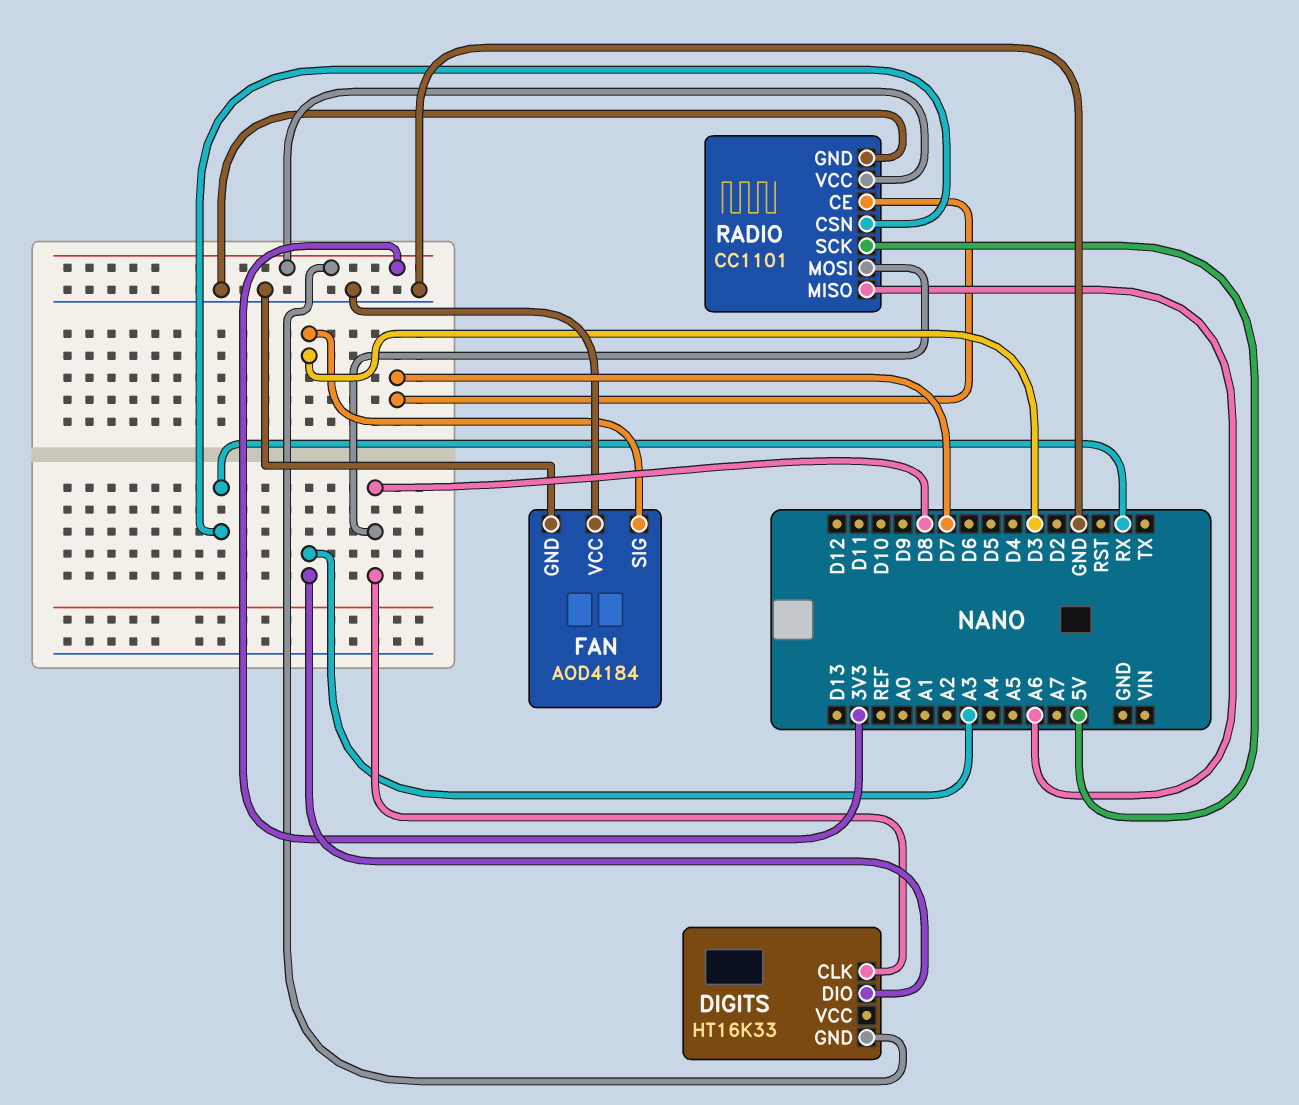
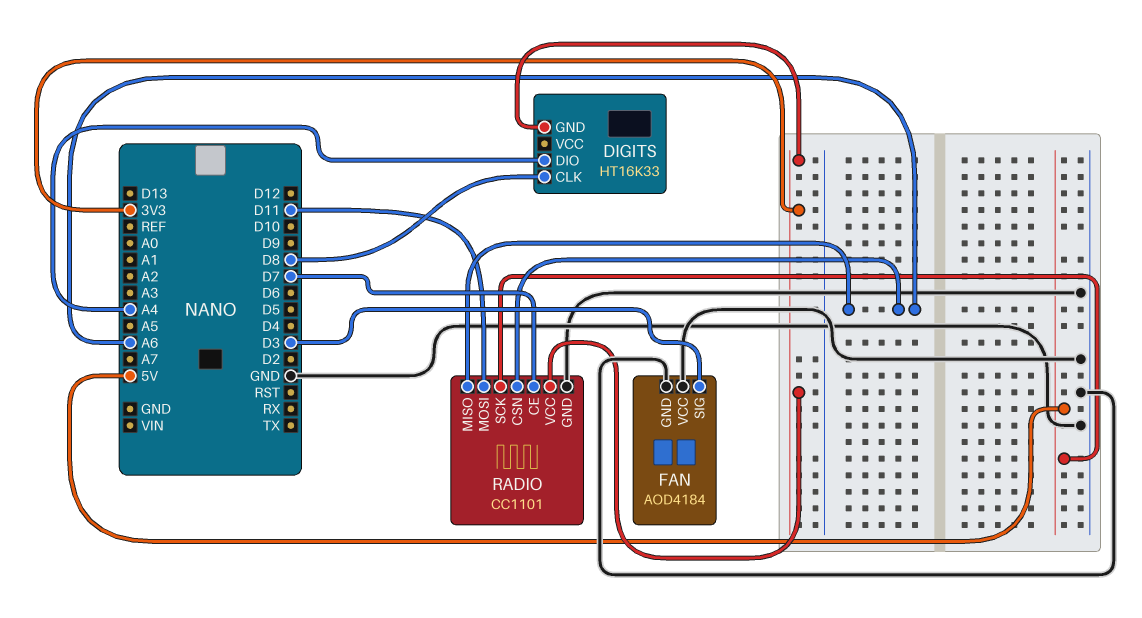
DIGITS pin DIO: A3 -> A4
RADIO pin CSN: RX -> A6
RADIO pin MOSI: D8 -> D11

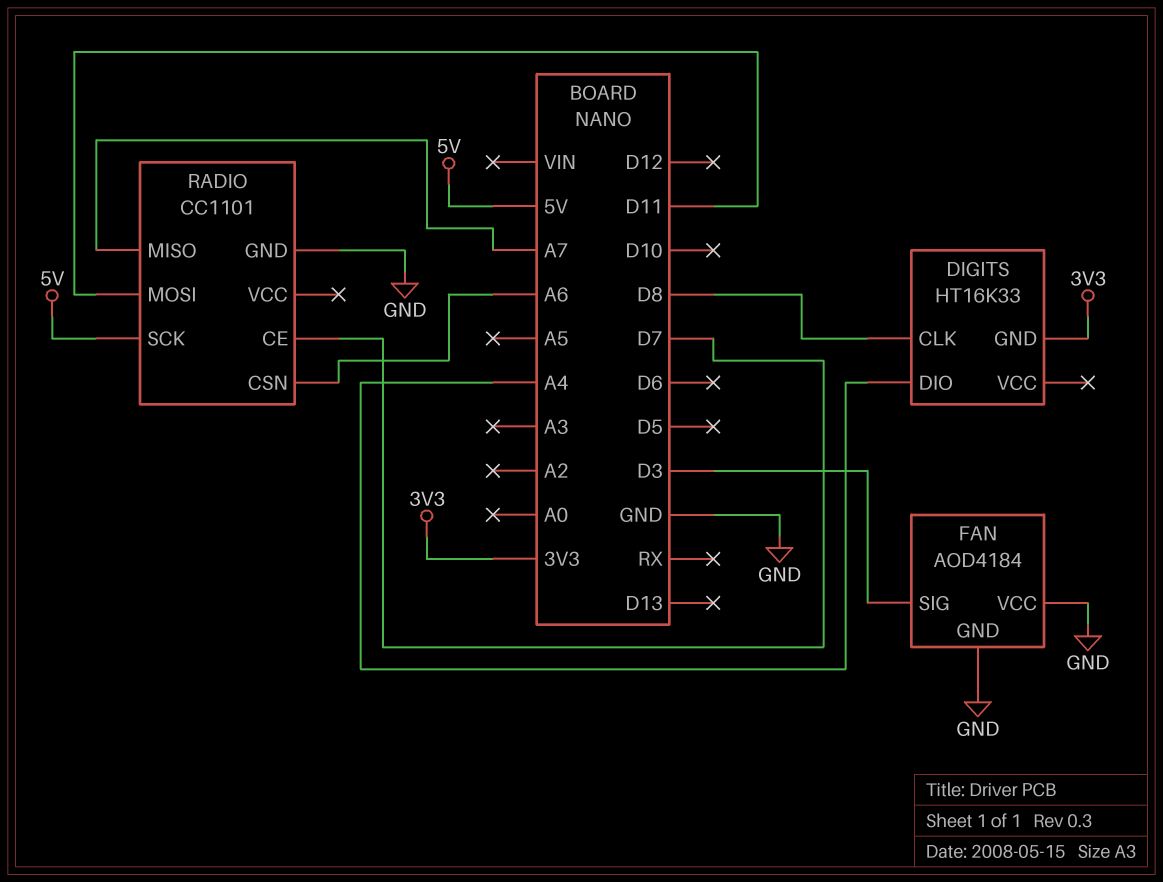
RADIO pin MISO: A6 -> A7
RADIO pin VCC: 3V3 -> none

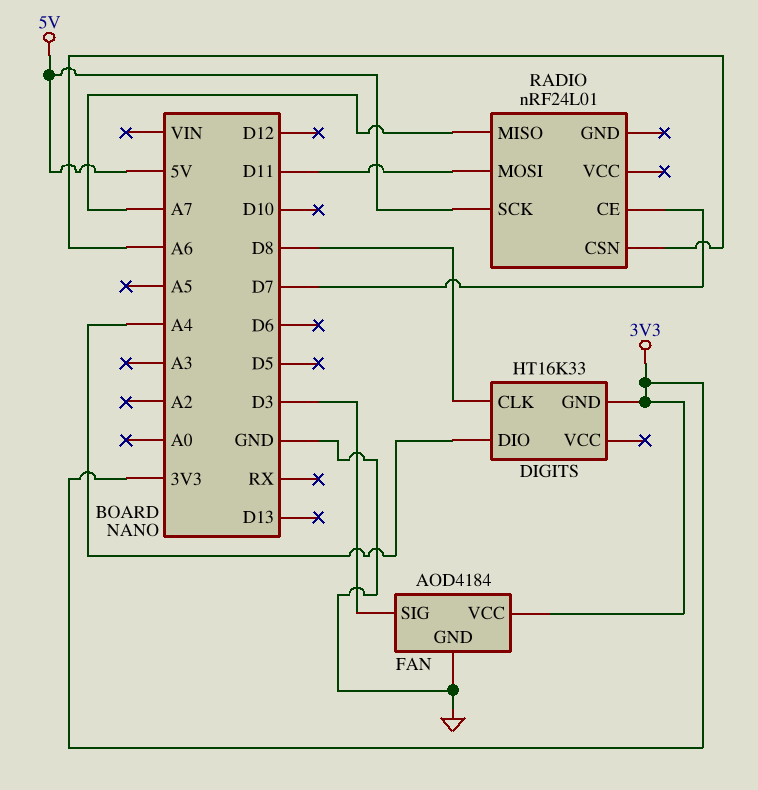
FAN pin VCC: GND -> 3V3
RADIO: CC1101 -> nRF24L01
RADIO pin GND: GND -> none

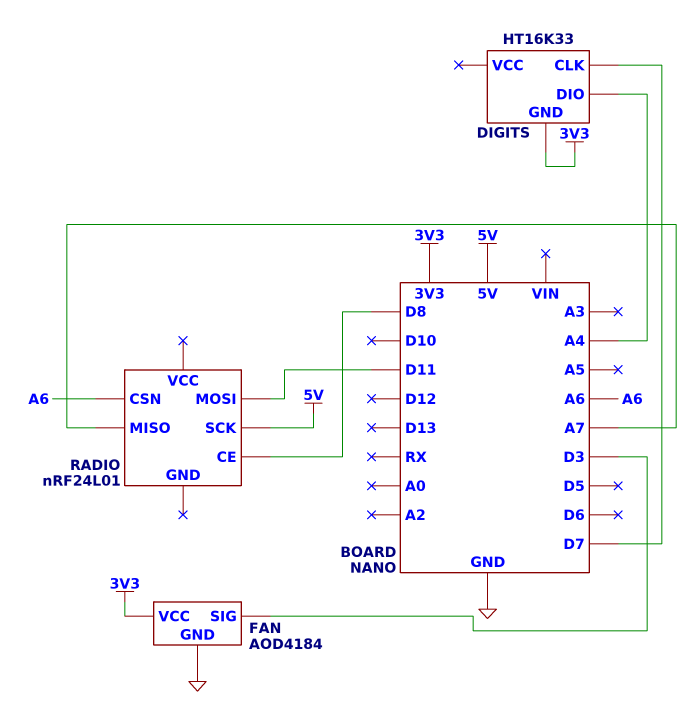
DIGITS pin CLK: D8 -> D7
RADIO pin CE: D7 -> D8

